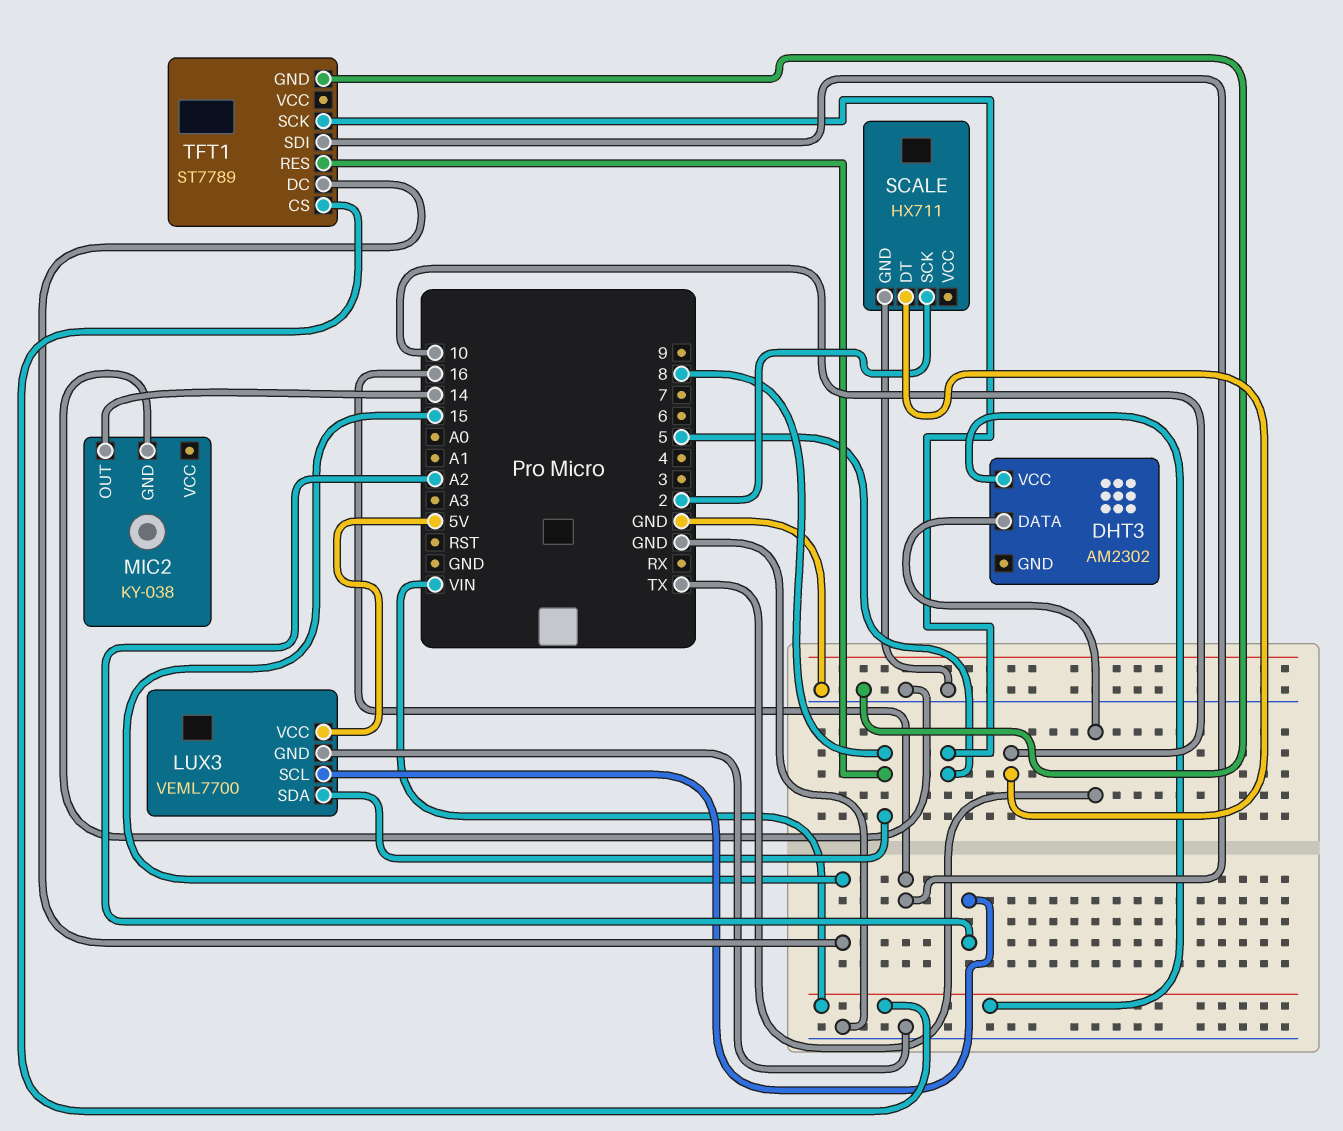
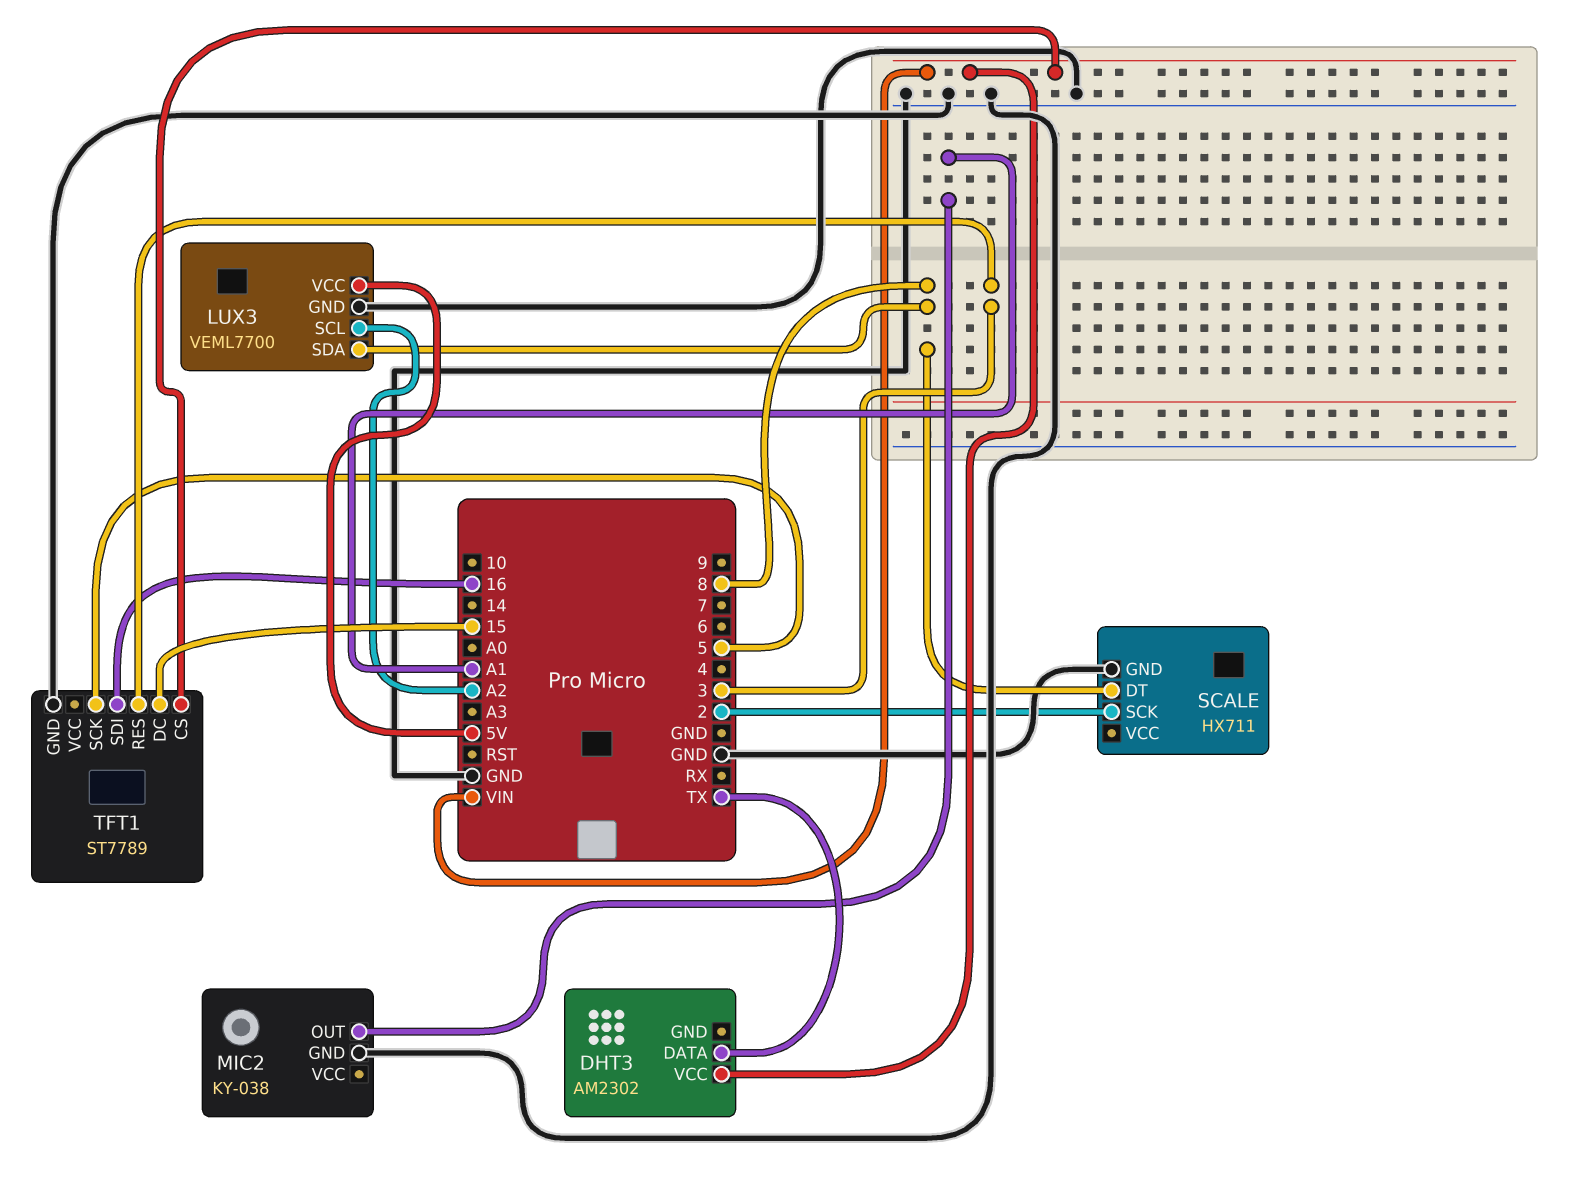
MIC2 pin OUT: 14 -> A1
SCALE pin DT: 10 -> 8
TFT1 pin RES: 8 -> 3

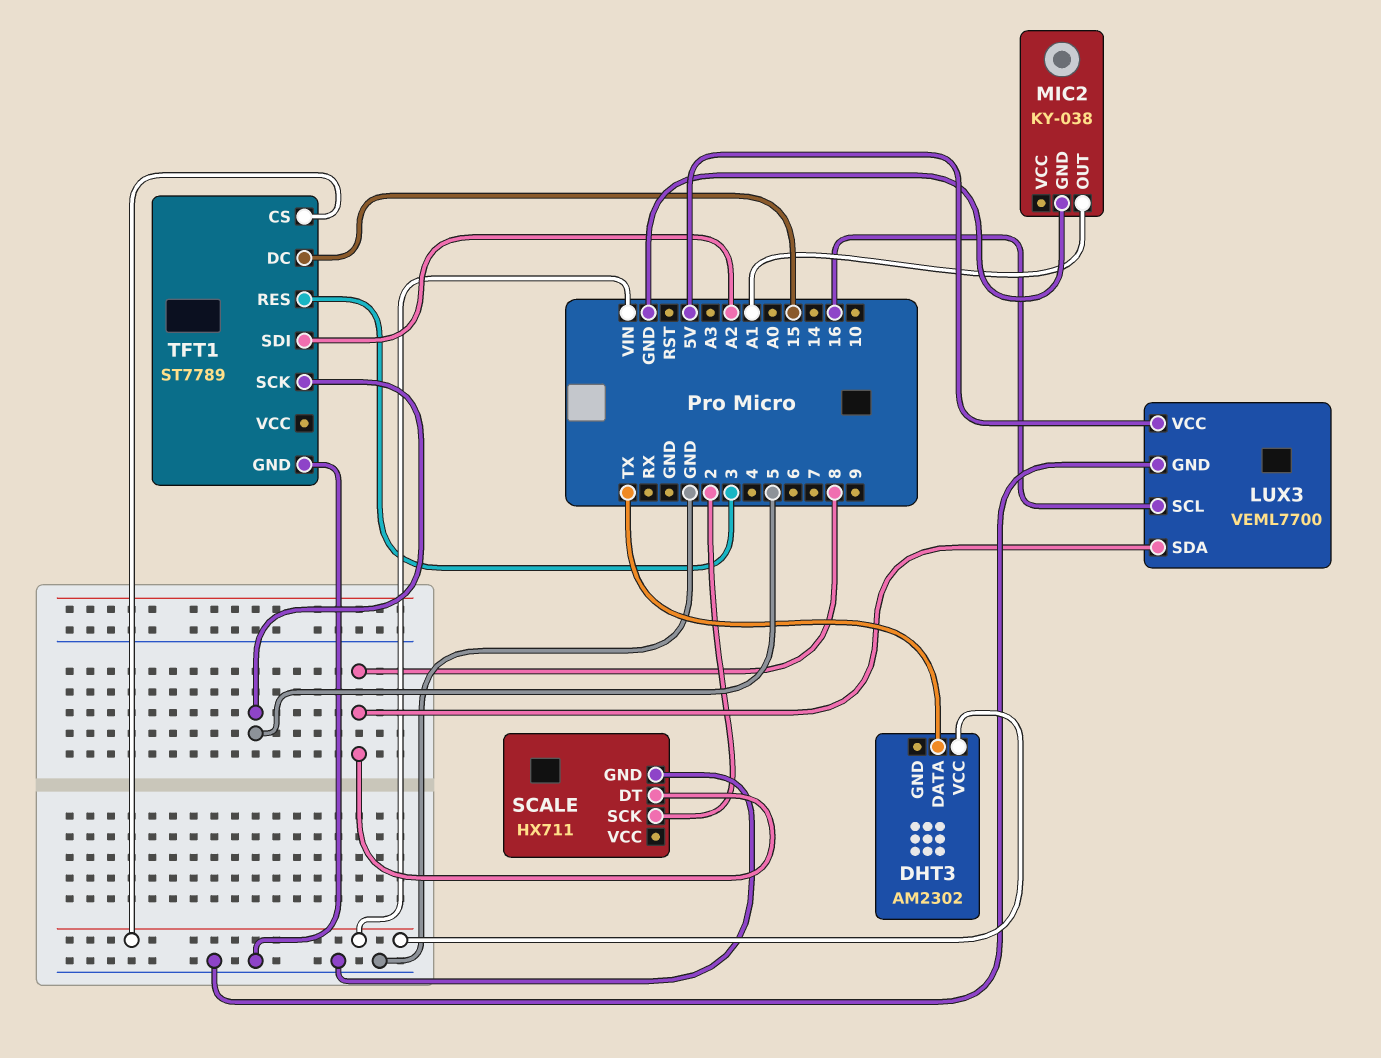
LUX3 pin SCL: A2 -> 16
TFT1 pin SDI: 16 -> A2

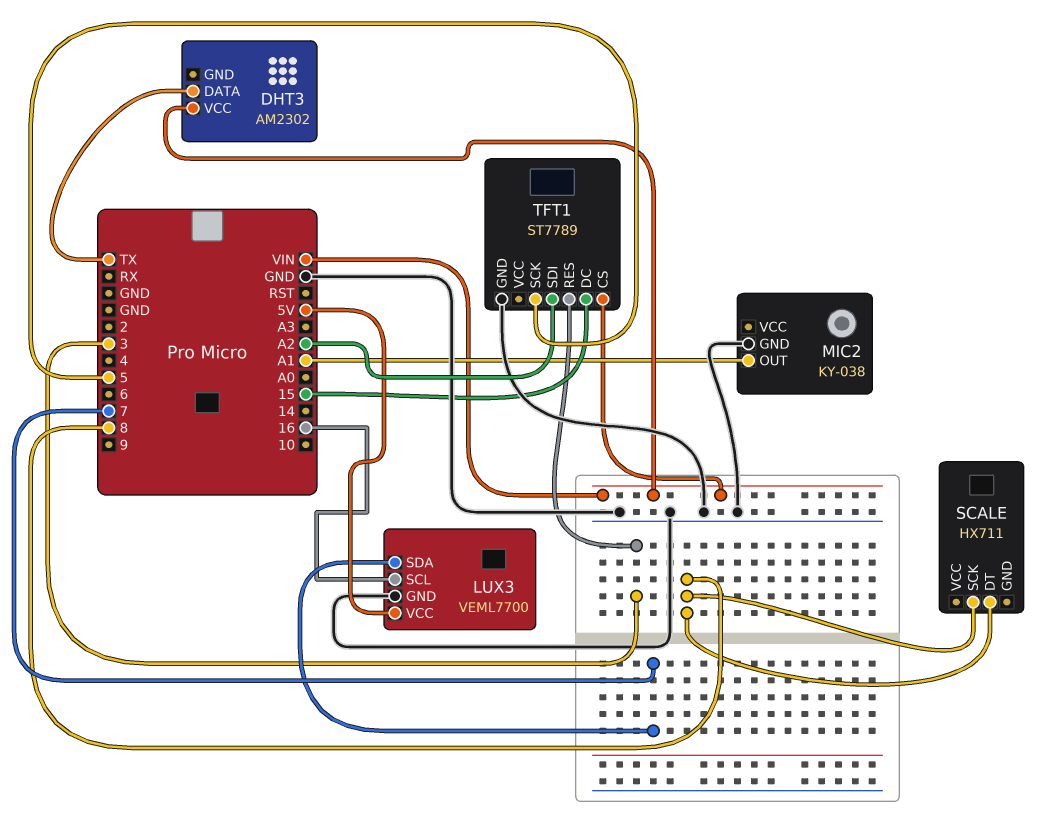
LUX3 pin SDA: 8 -> 7
SCALE pin GND: GND -> none
SCALE pin SCK: 2 -> 8

